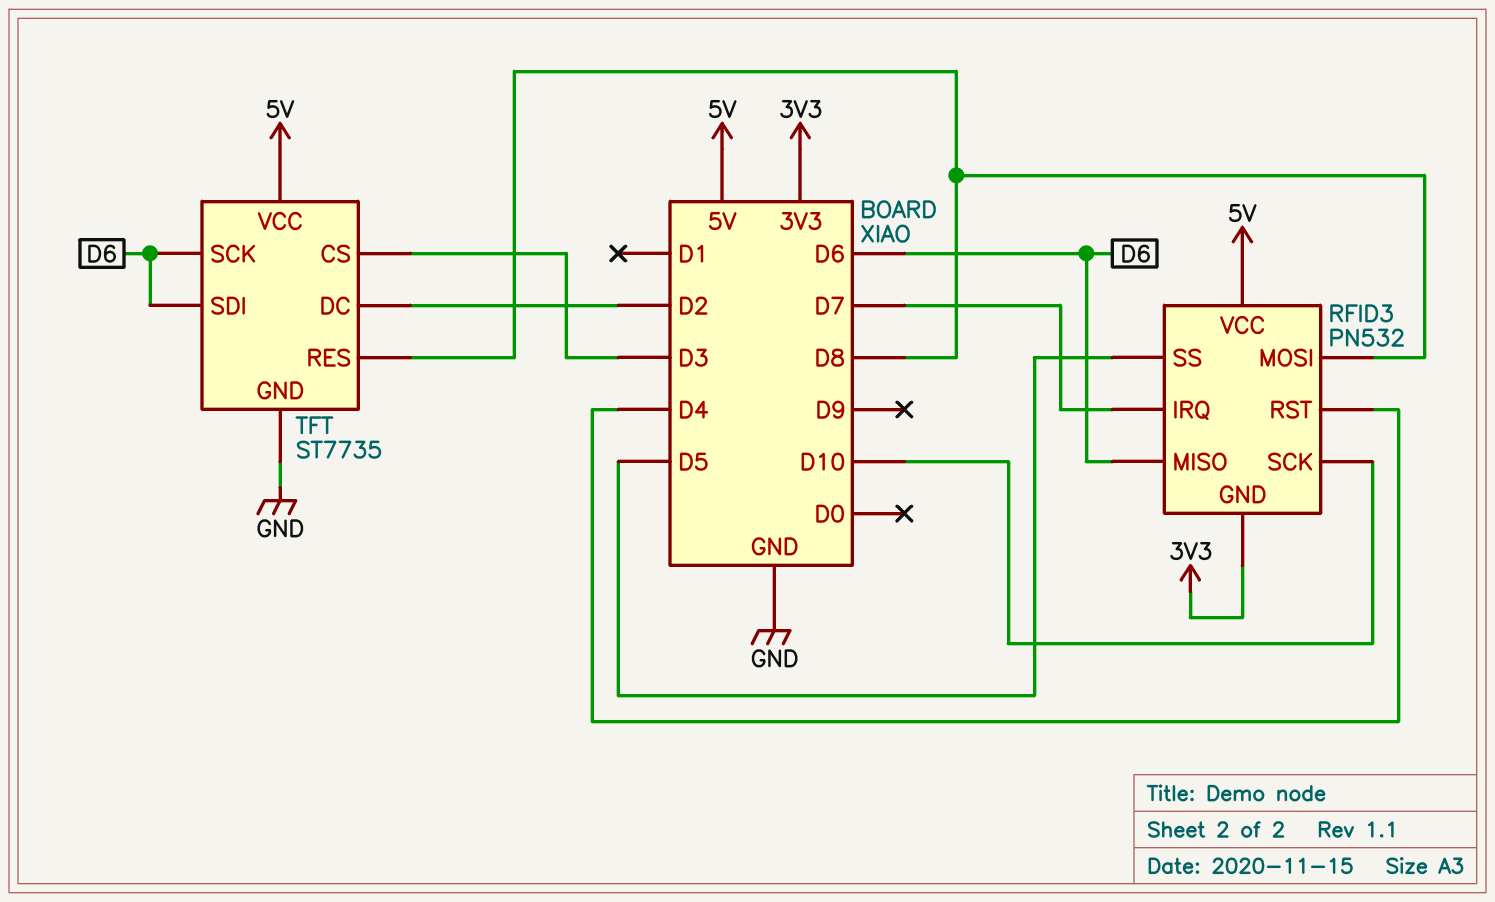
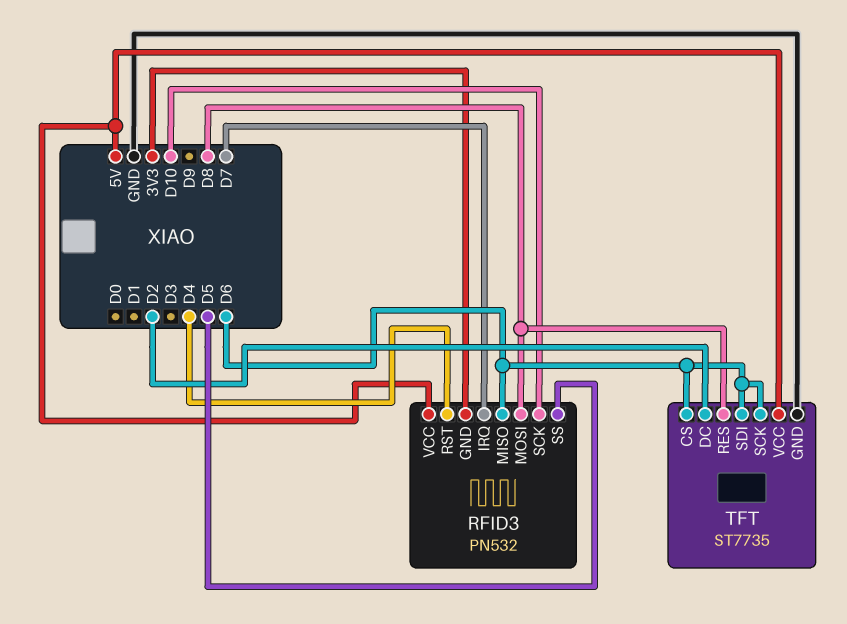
TFT pin CS: D3 -> D6

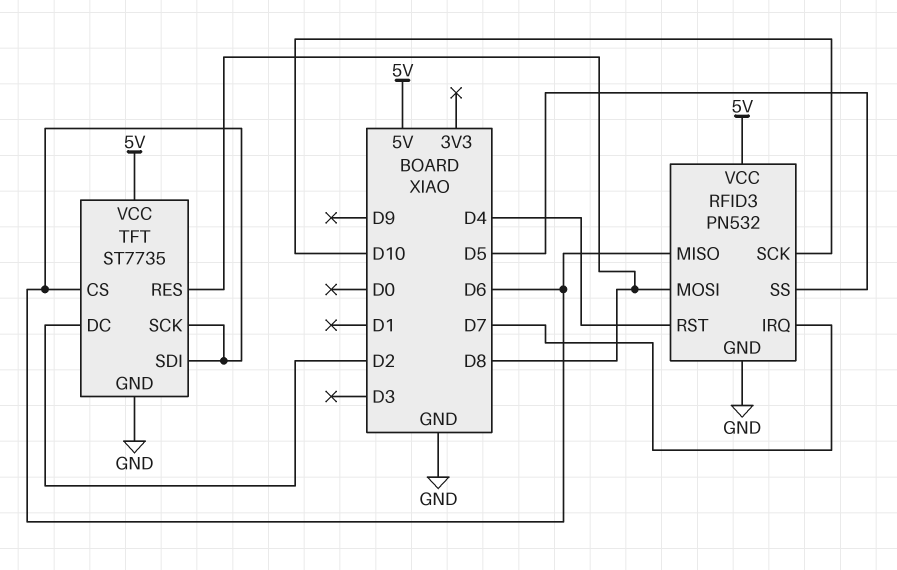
RFID3 pin GND: 3V3 -> GND

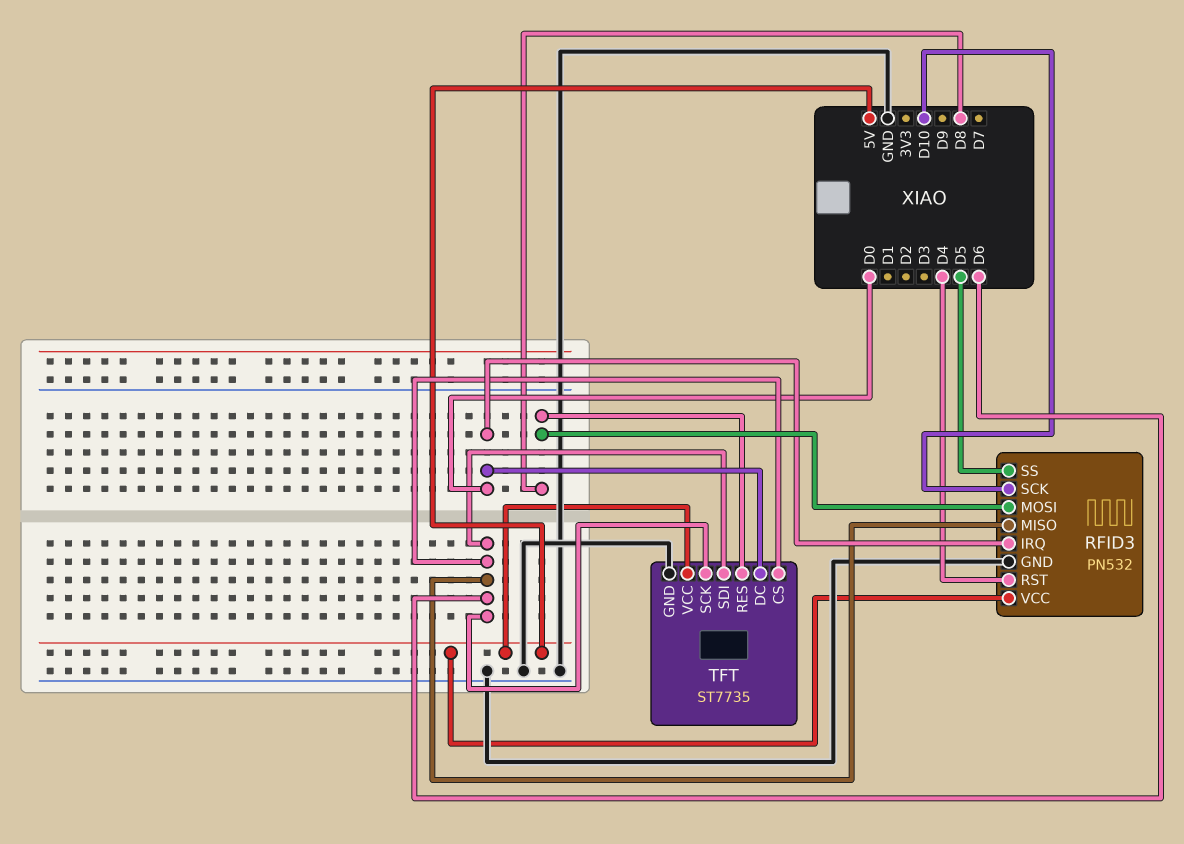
RFID3 pin IRQ: D7 -> D0
TFT pin DC: D2 -> D0

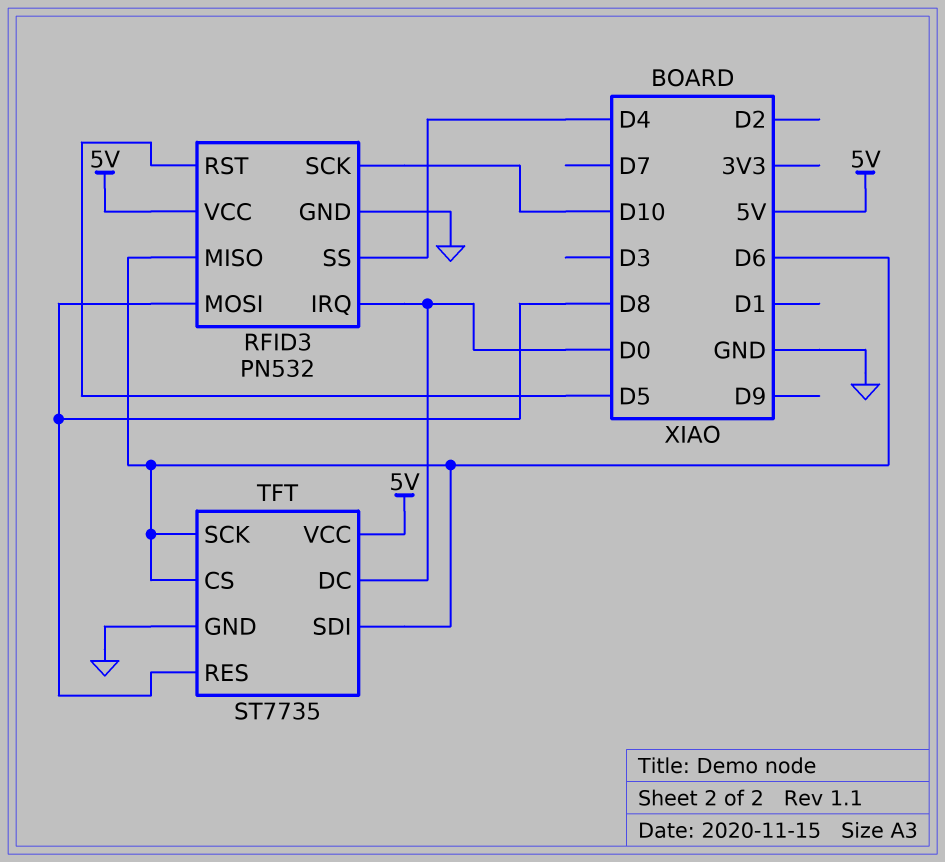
RFID3 pin RST: D4 -> D5
RFID3 pin SS: D5 -> D4

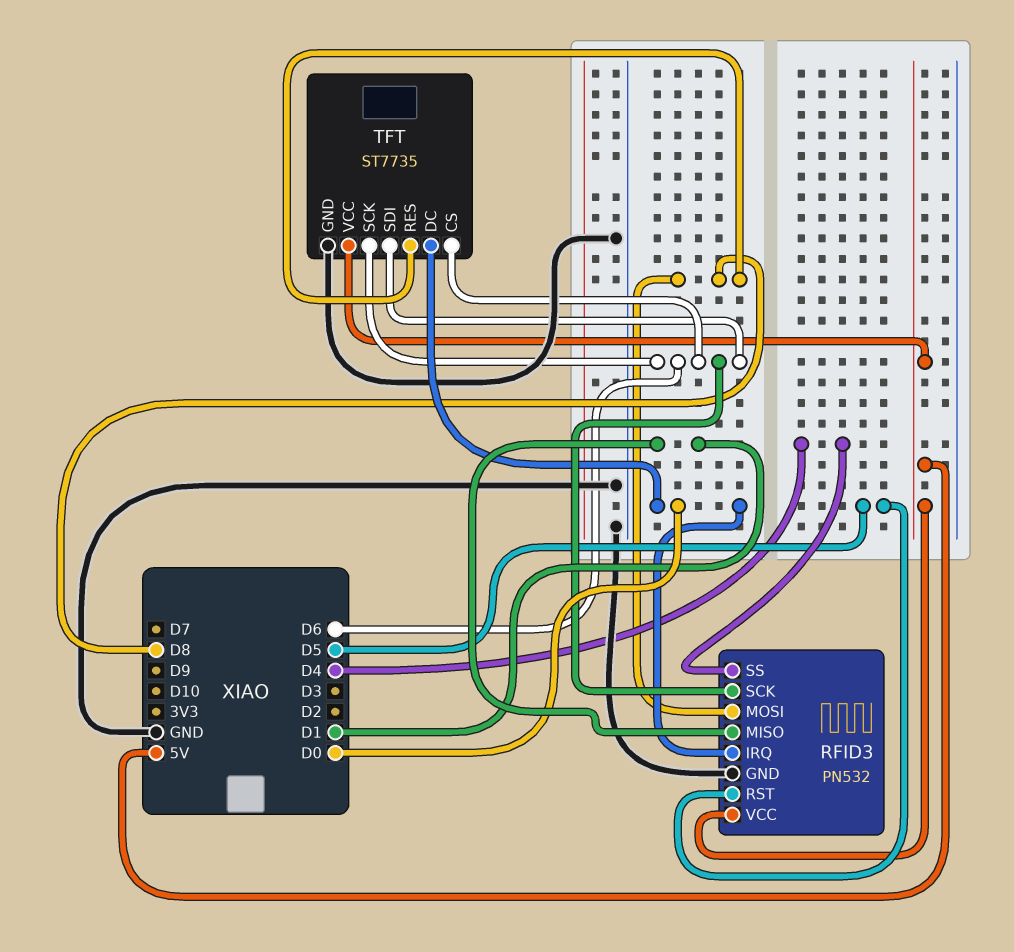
RFID3 pin MISO: D6 -> D1
RFID3 pin SCK: D10 -> D6

